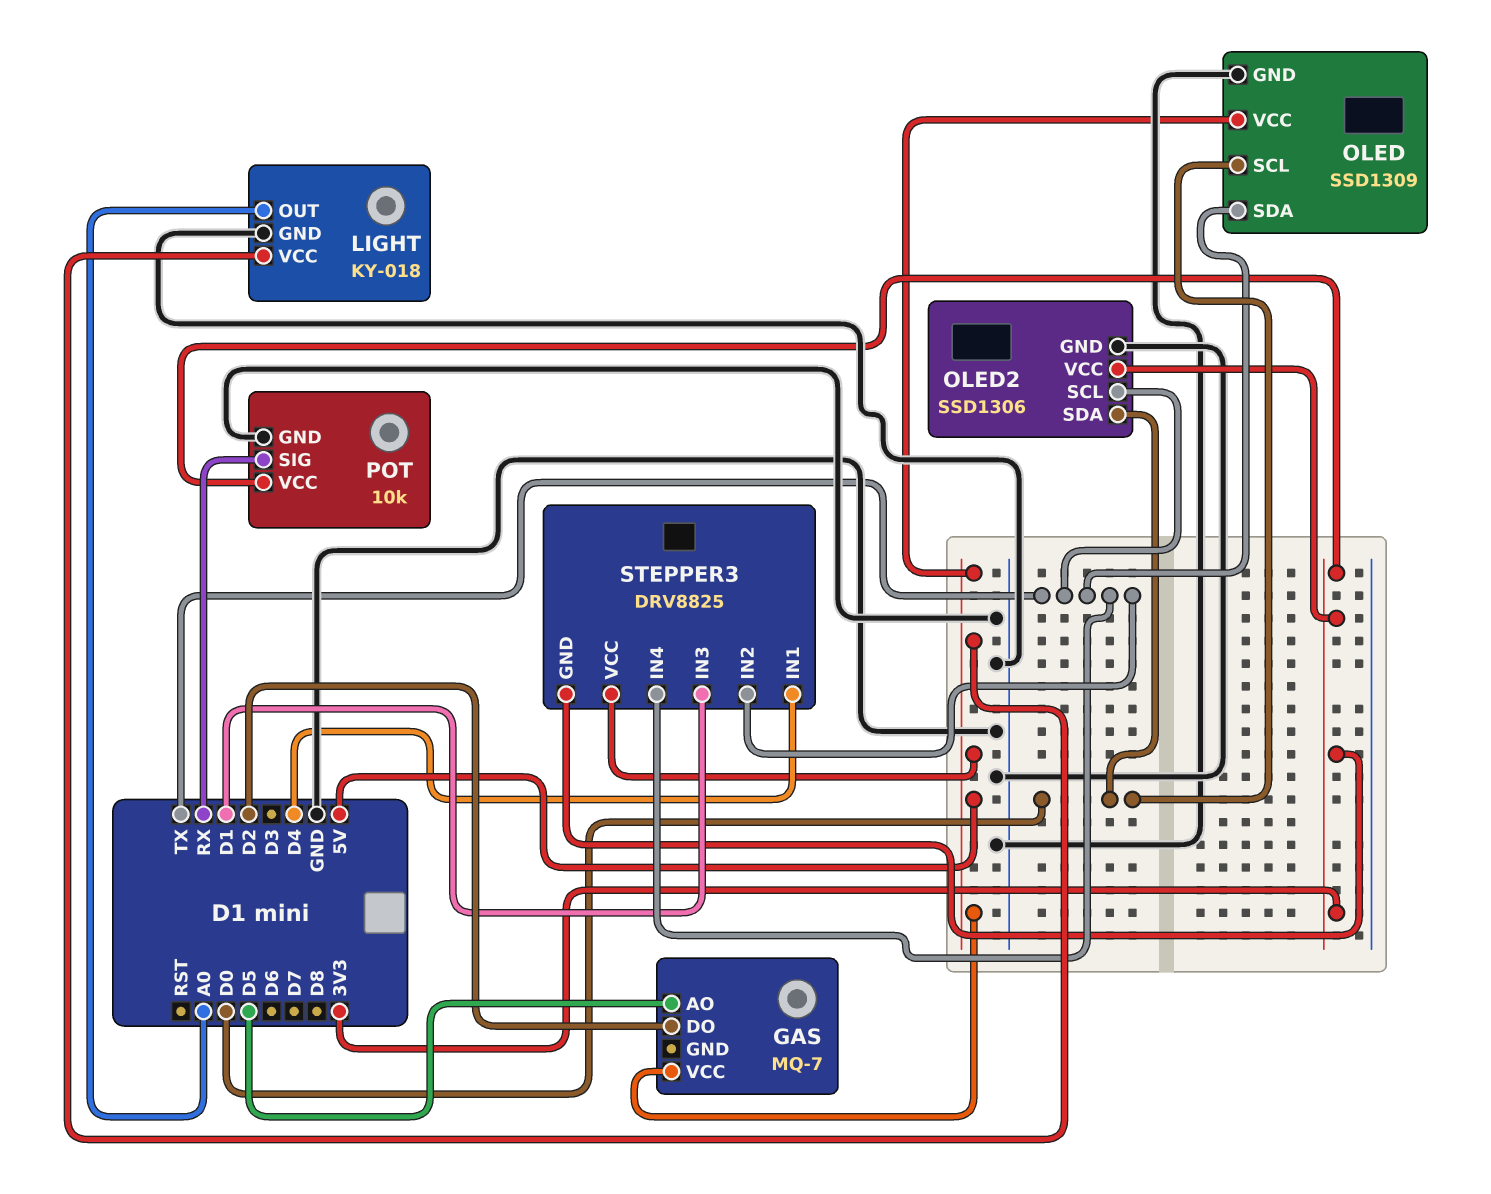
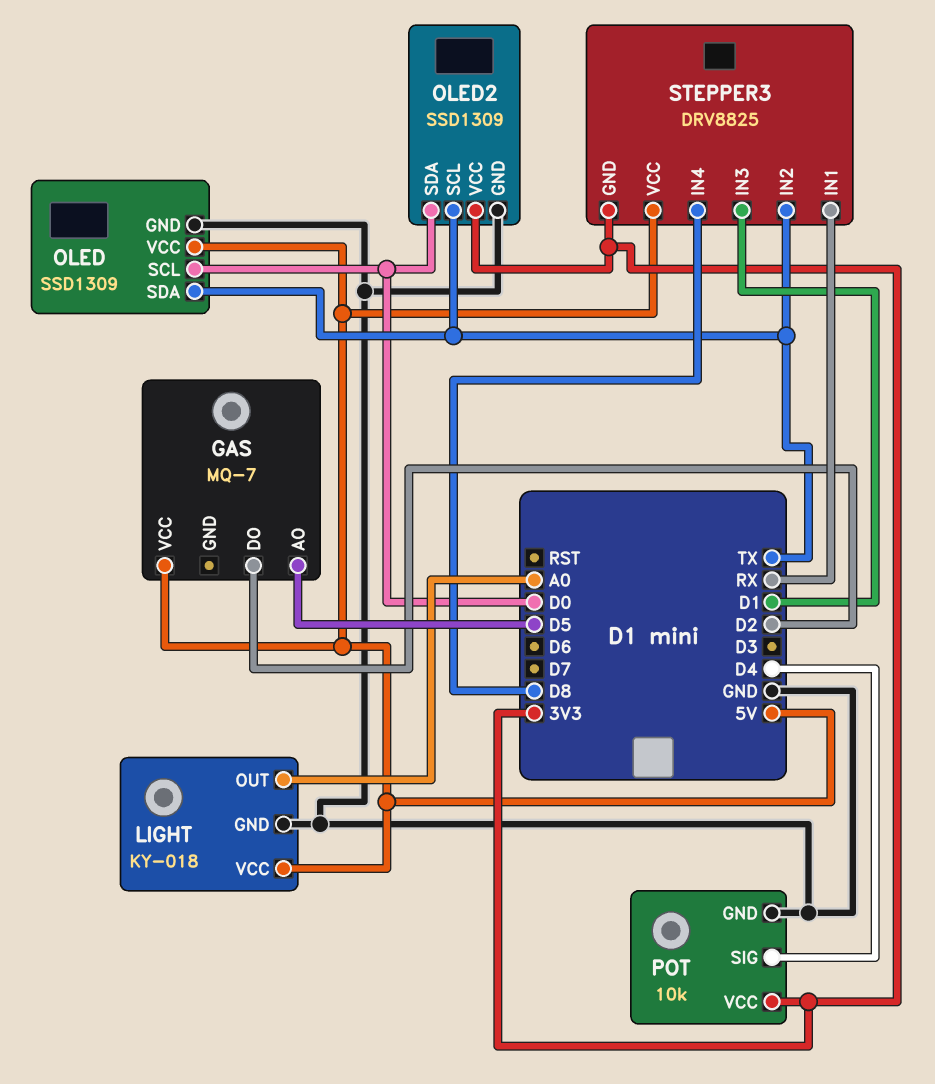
OLED2: SSD1306 -> SSD1309
POT pin SIG: RX -> D4
STEPPER3 pin IN1: D4 -> RX
STEPPER3 pin IN4: TX -> D8

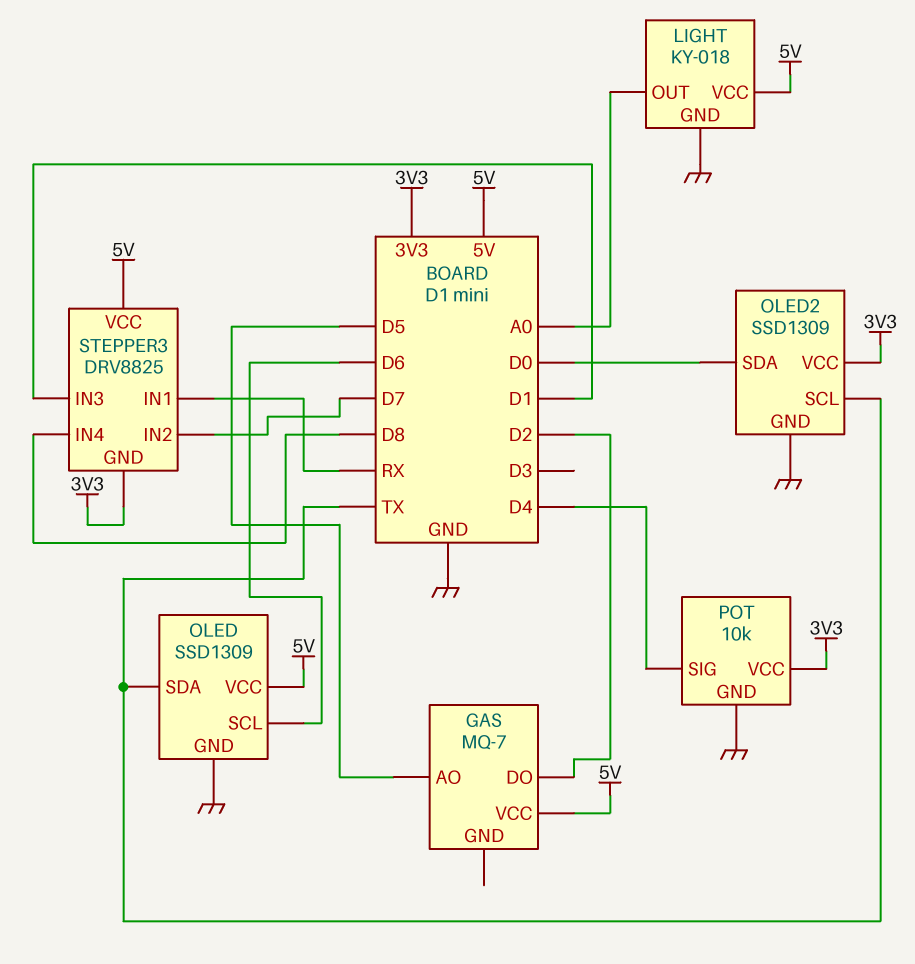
OLED pin SCL: D0 -> D6
STEPPER3 pin IN2: TX -> D7

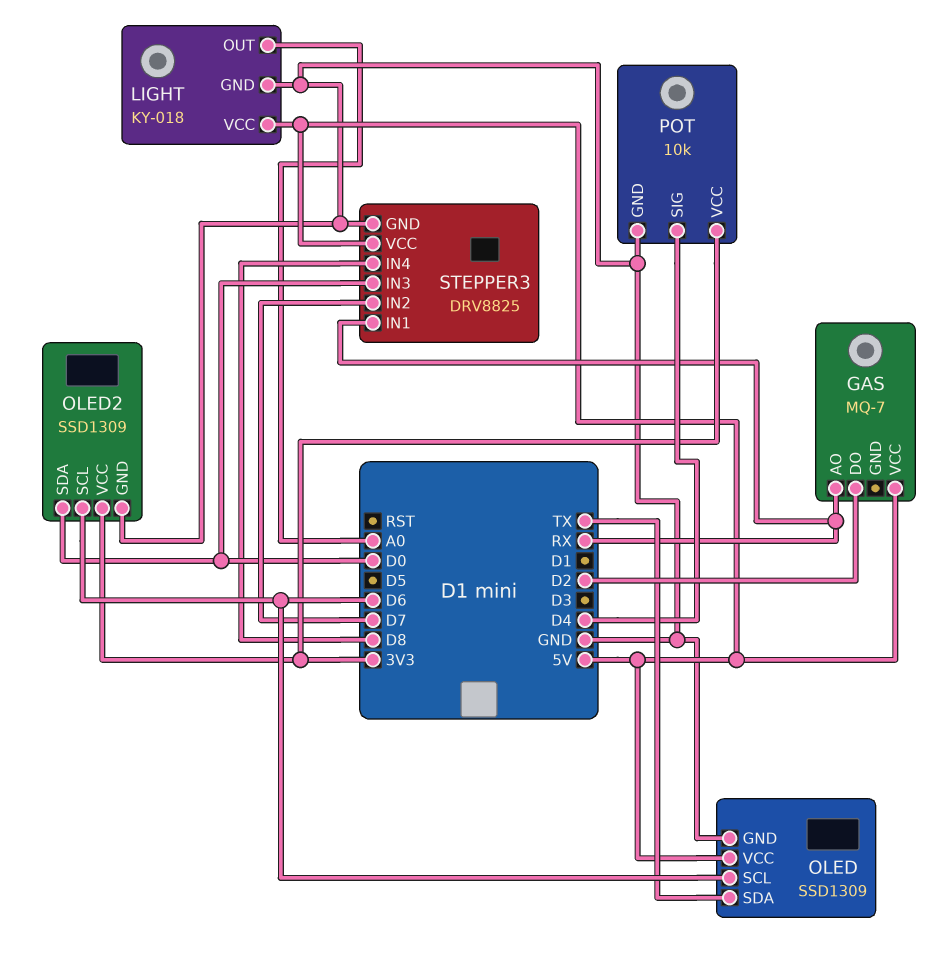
GAS pin AO: D5 -> RX
OLED2 pin SCL: TX -> D6
STEPPER3 pin GND: 3V3 -> GND
STEPPER3 pin IN3: D1 -> D0

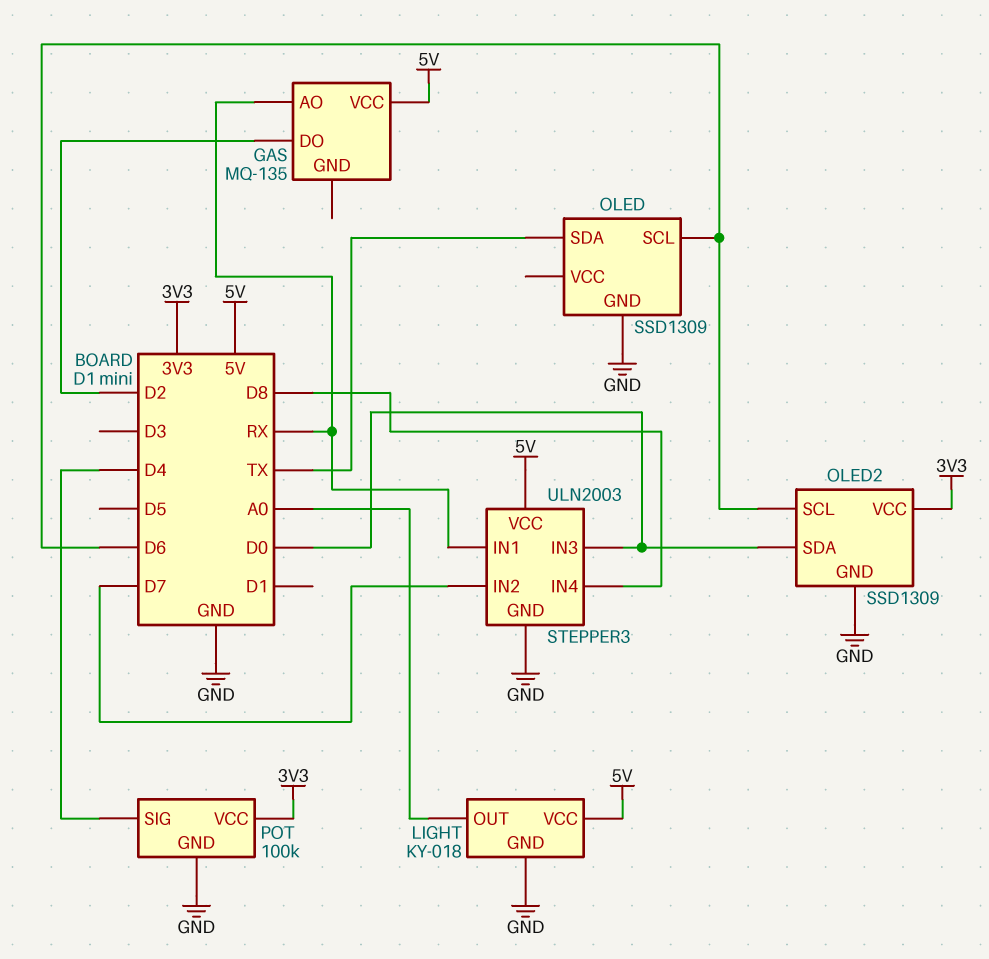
GAS: MQ-7 -> MQ-135
OLED pin VCC: 5V -> none
POT: 10k -> 100k
STEPPER3: DRV8825 -> ULN2003

